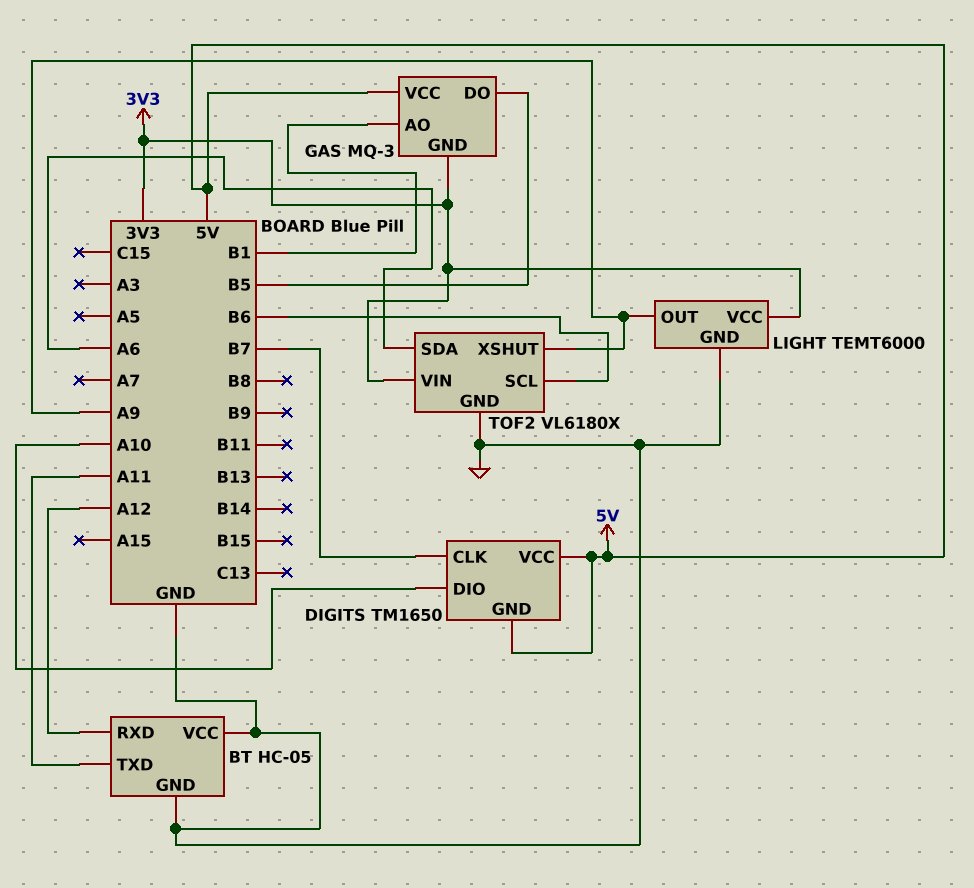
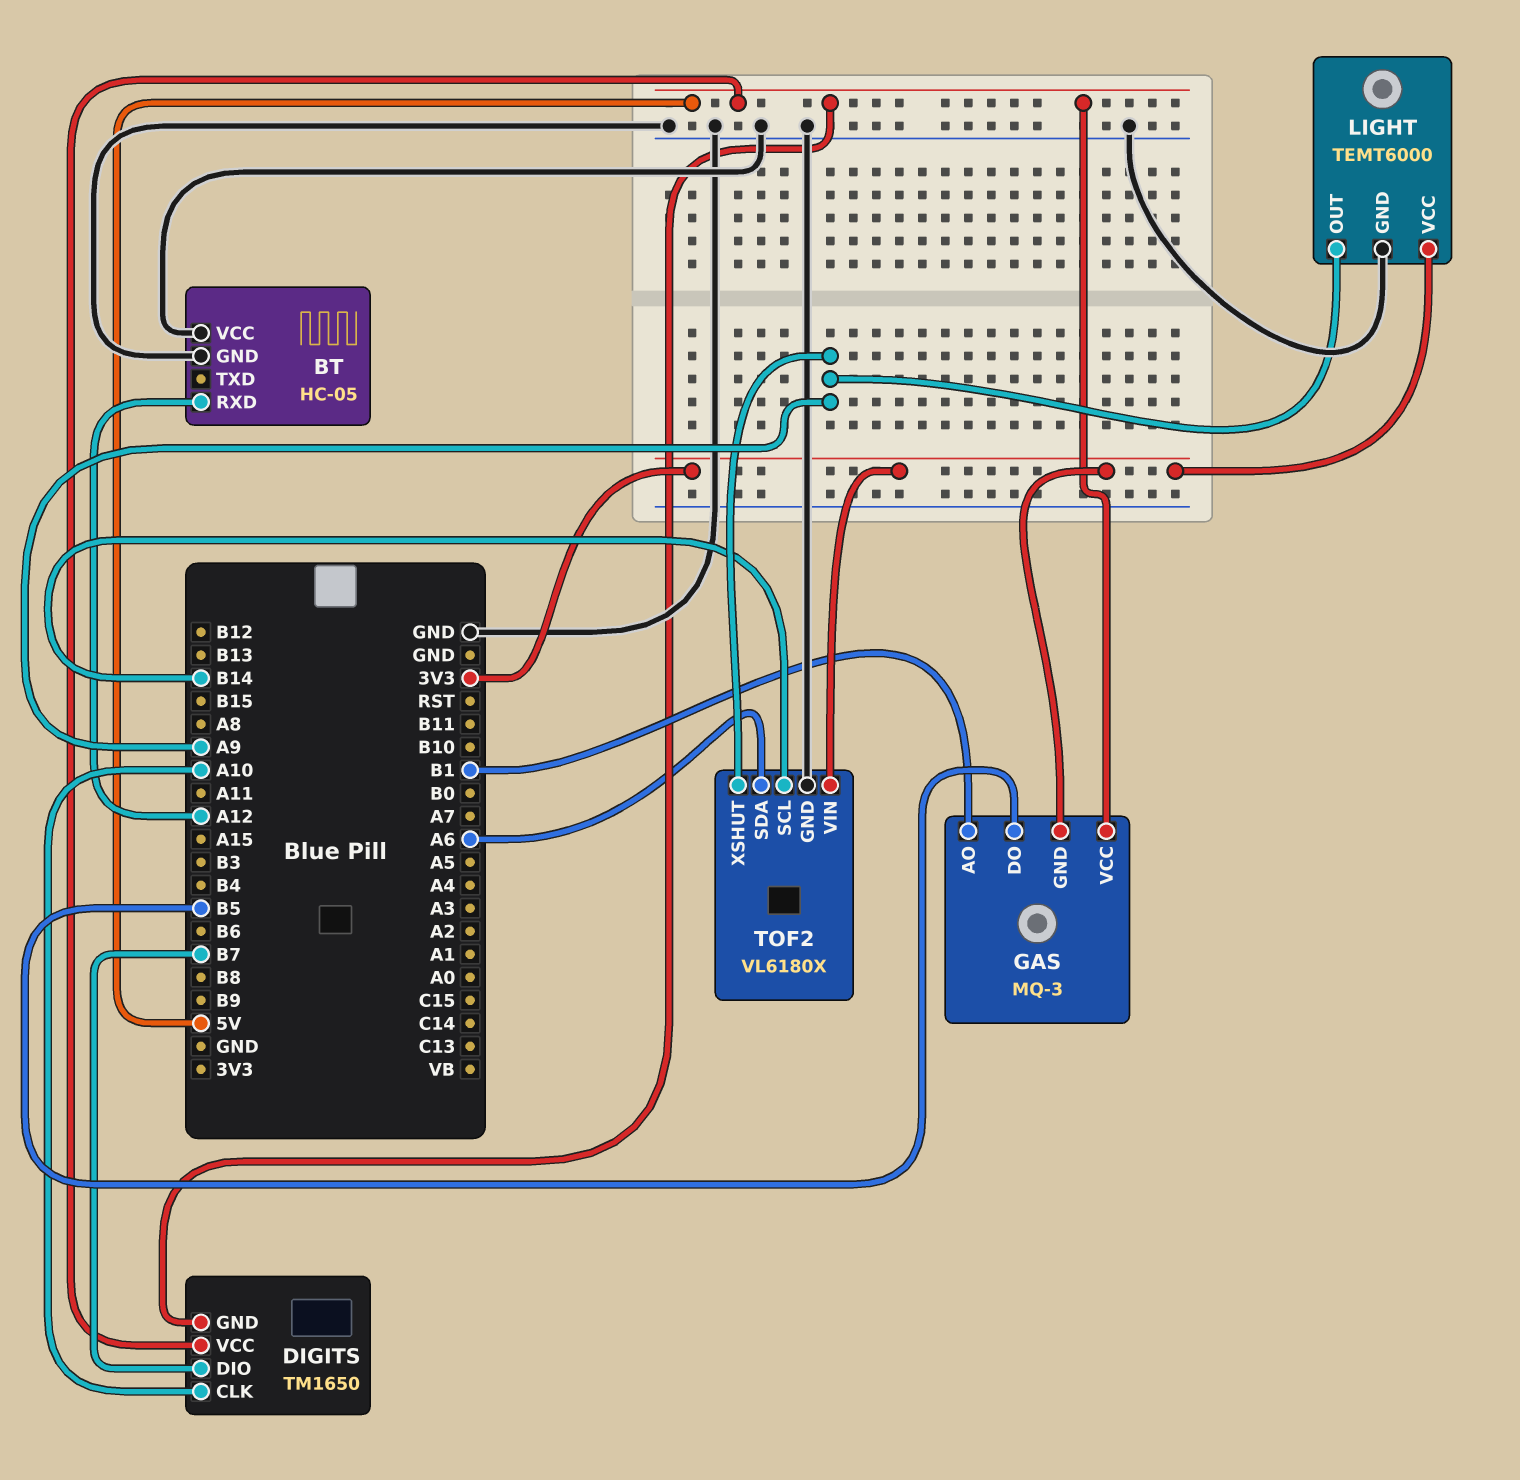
BT pin TXD: A11 -> none
DIGITS pin CLK: B7 -> A10
DIGITS pin DIO: A10 -> B7
TOF2 pin SCL: B6 -> B14

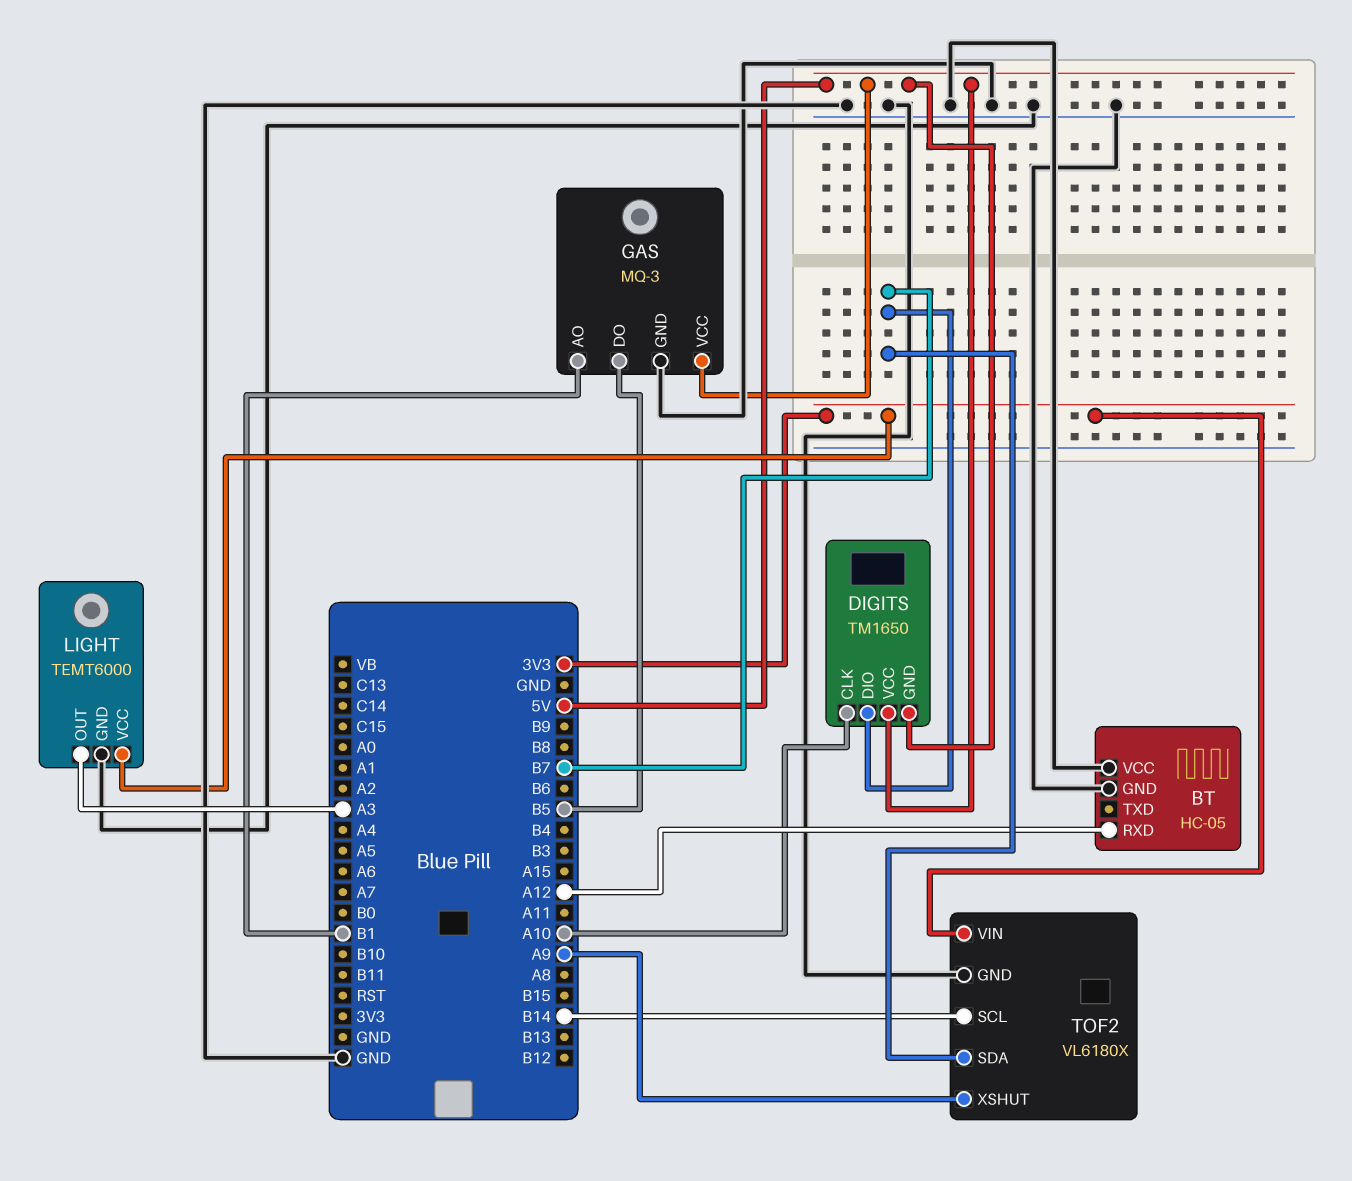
GAS pin GND: 3V3 -> GND
LIGHT pin OUT: A9 -> A3
TOF2 pin SDA: A6 -> B7

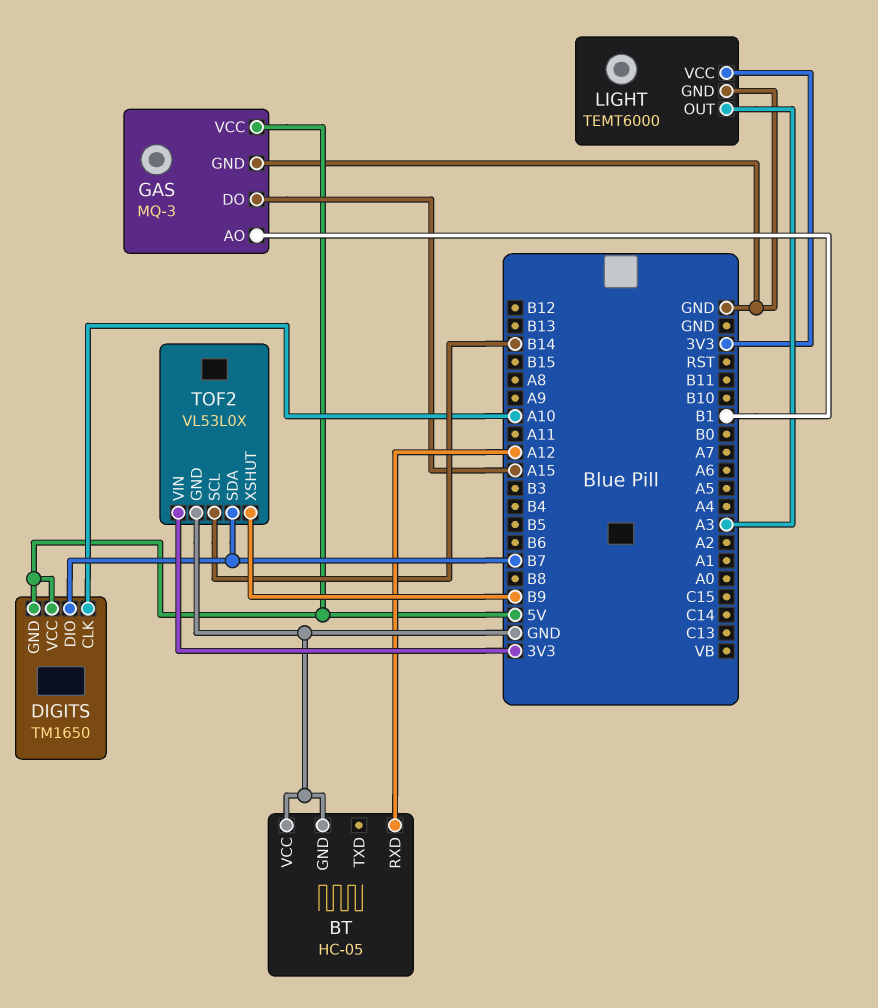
GAS pin DO: B5 -> A15
TOF2: VL6180X -> VL53L0X
TOF2 pin XSHUT: A9 -> B9

